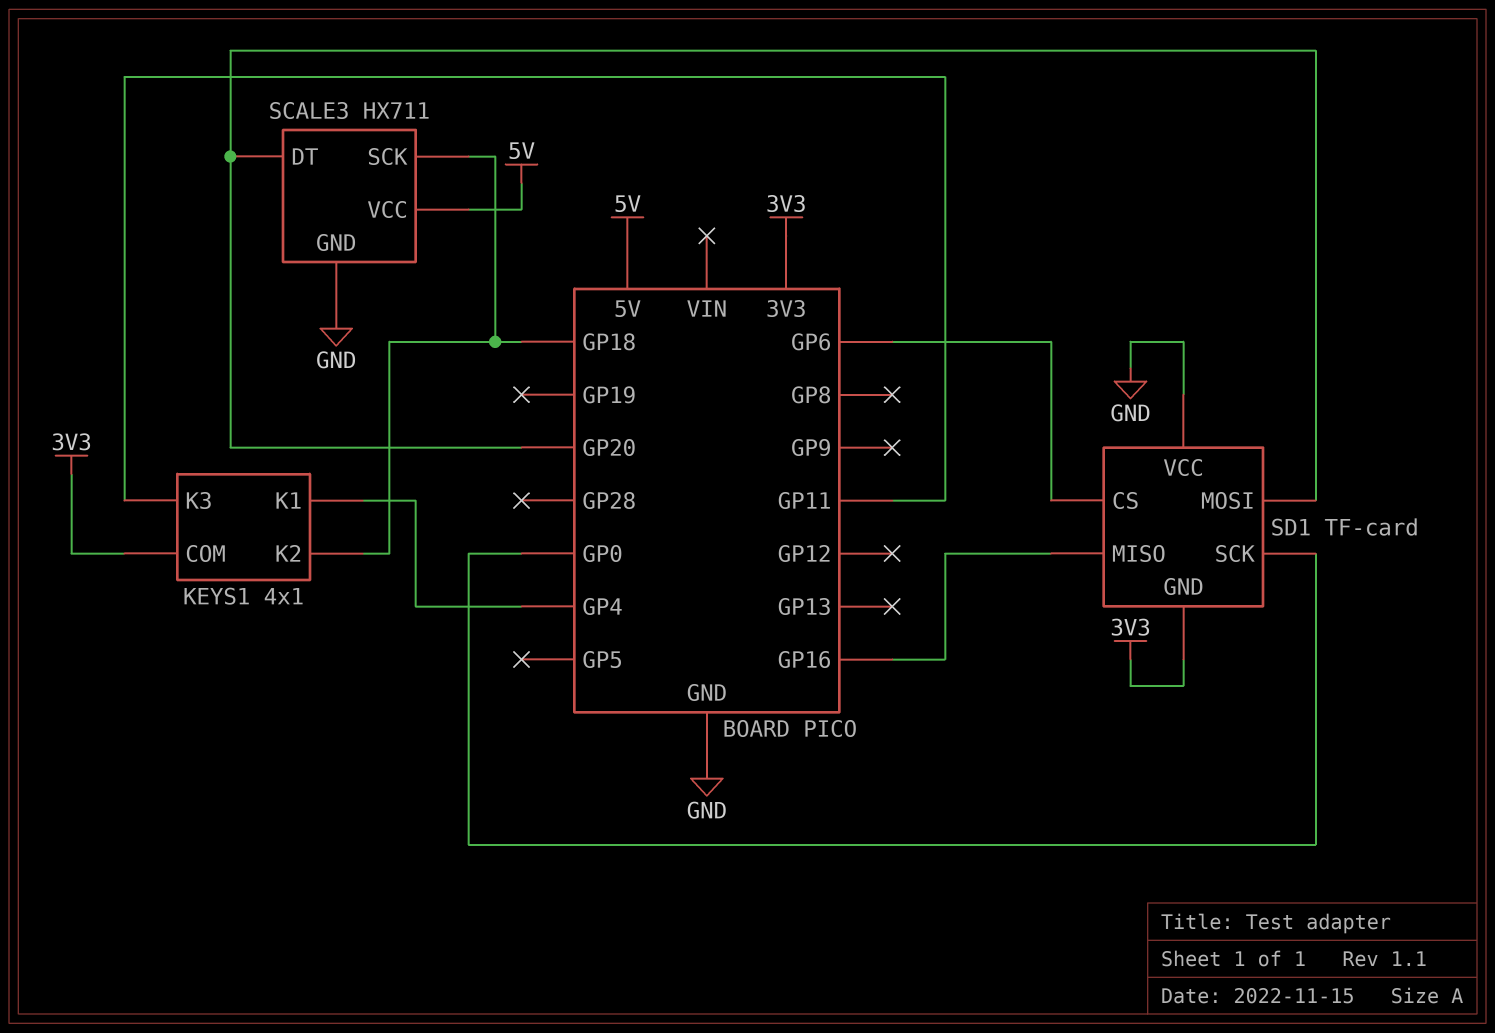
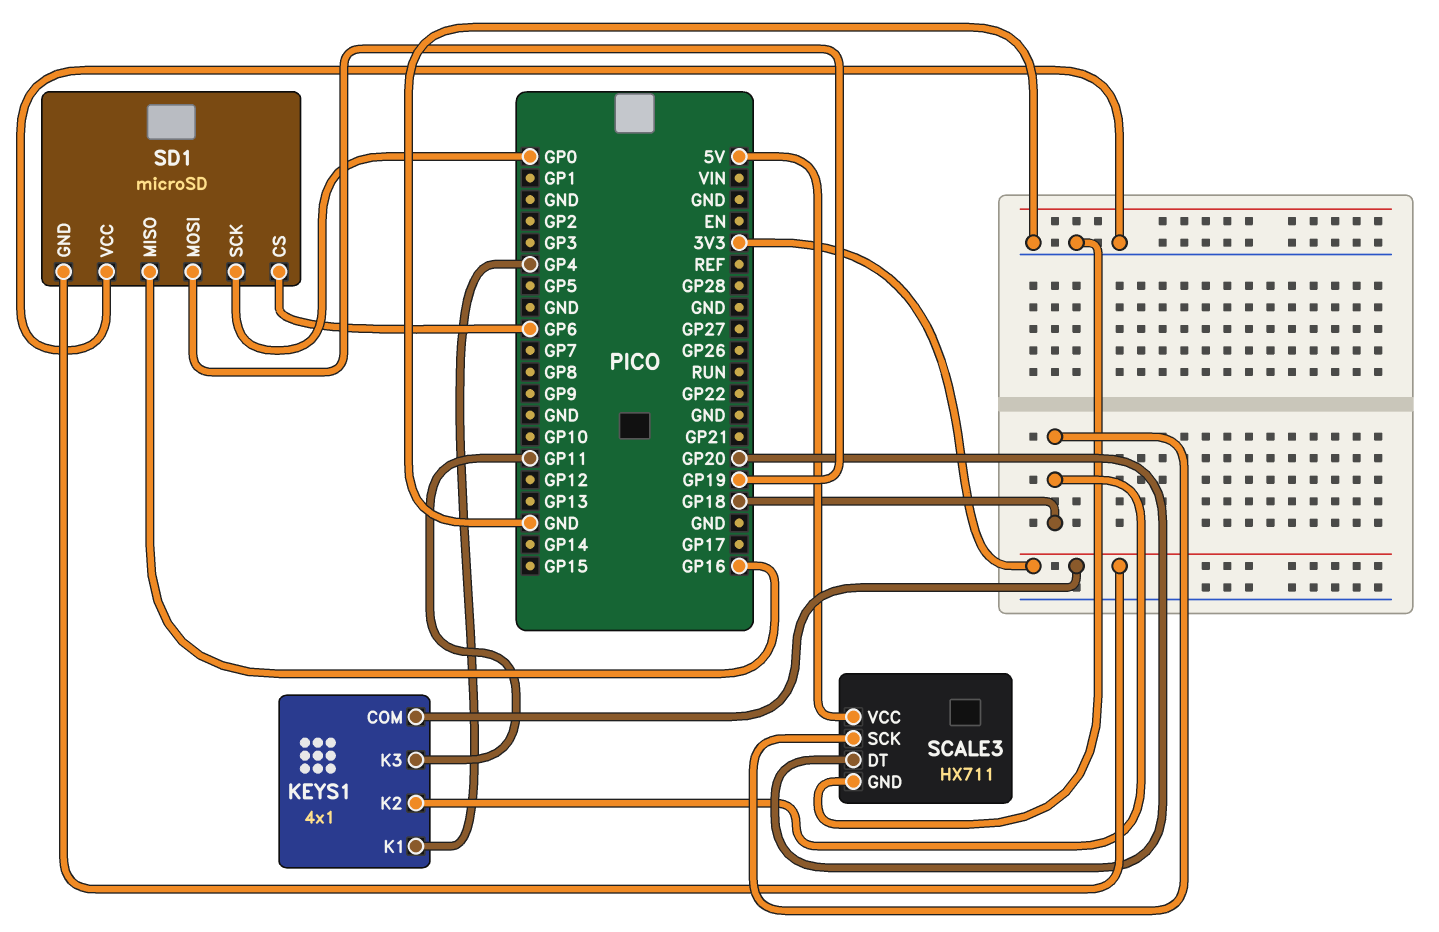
SD1: TF-card -> microSD
SD1 pin MOSI: GP20 -> GP19

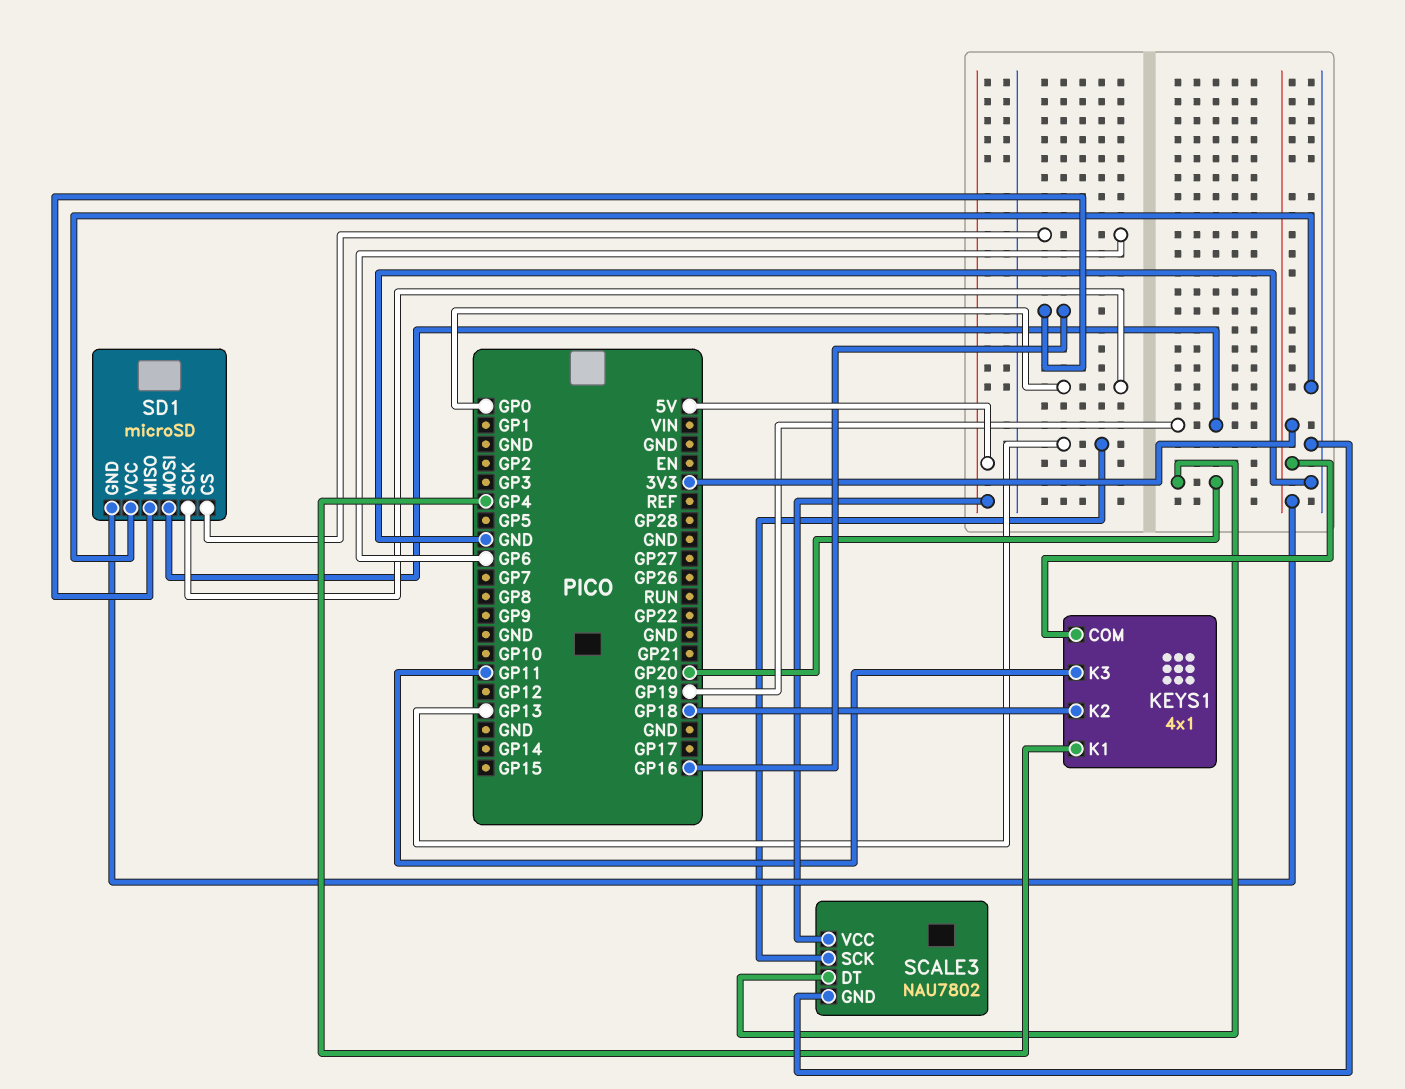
SCALE3: HX711 -> NAU7802
SCALE3 pin SCK: GP18 -> GP13

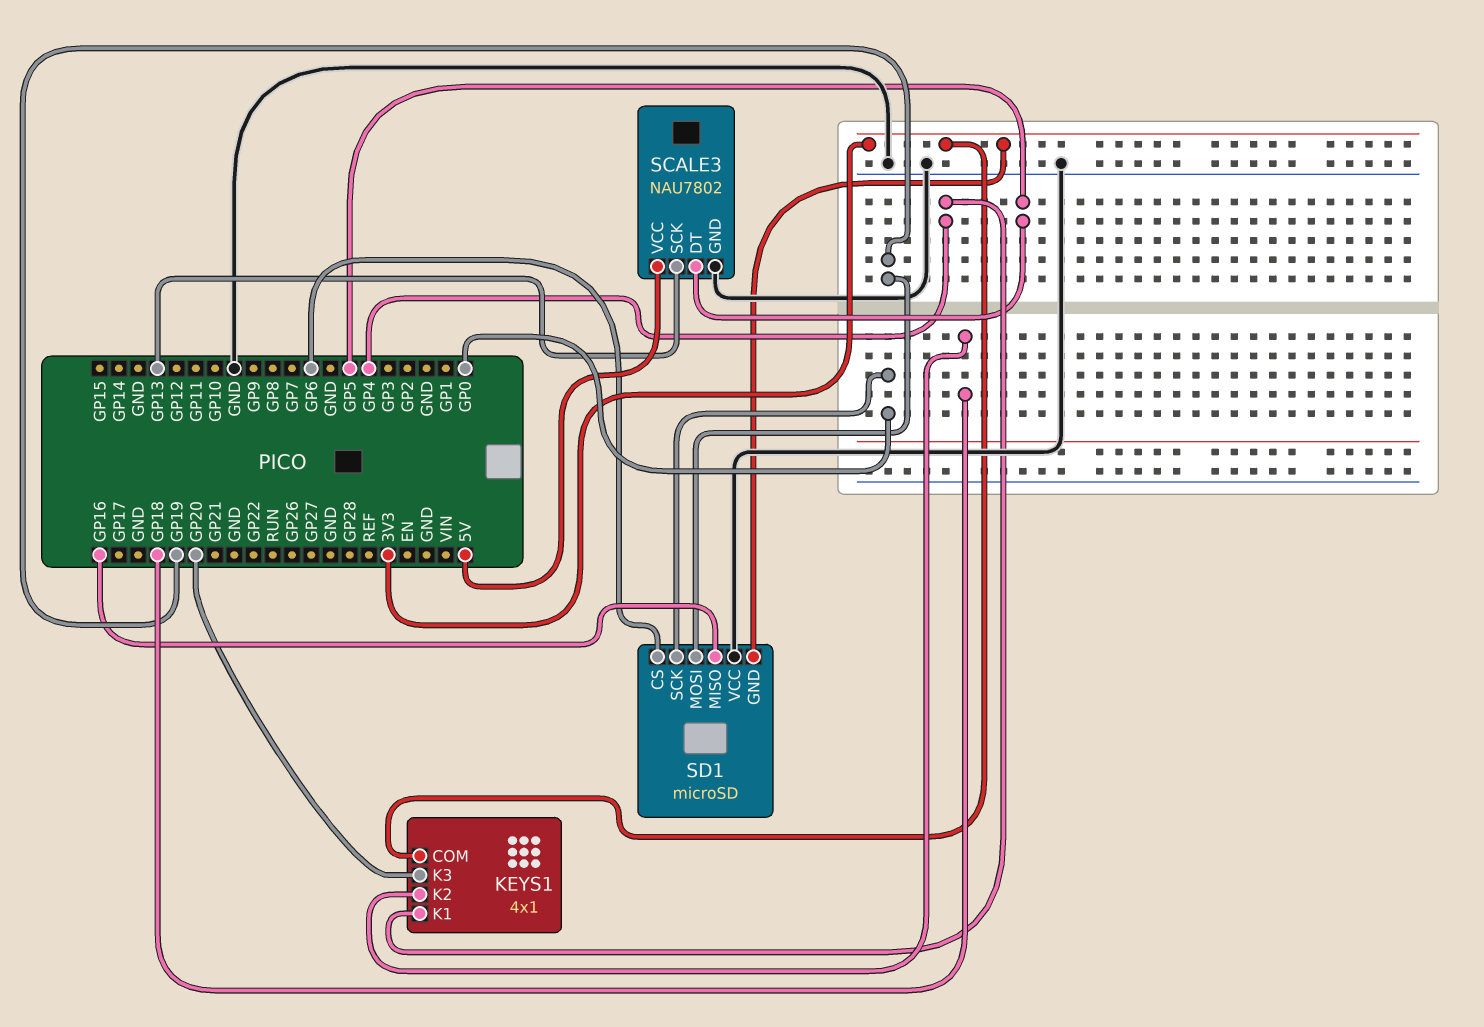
KEYS1 pin K3: GP11 -> GP20
SCALE3 pin DT: GP20 -> GP5

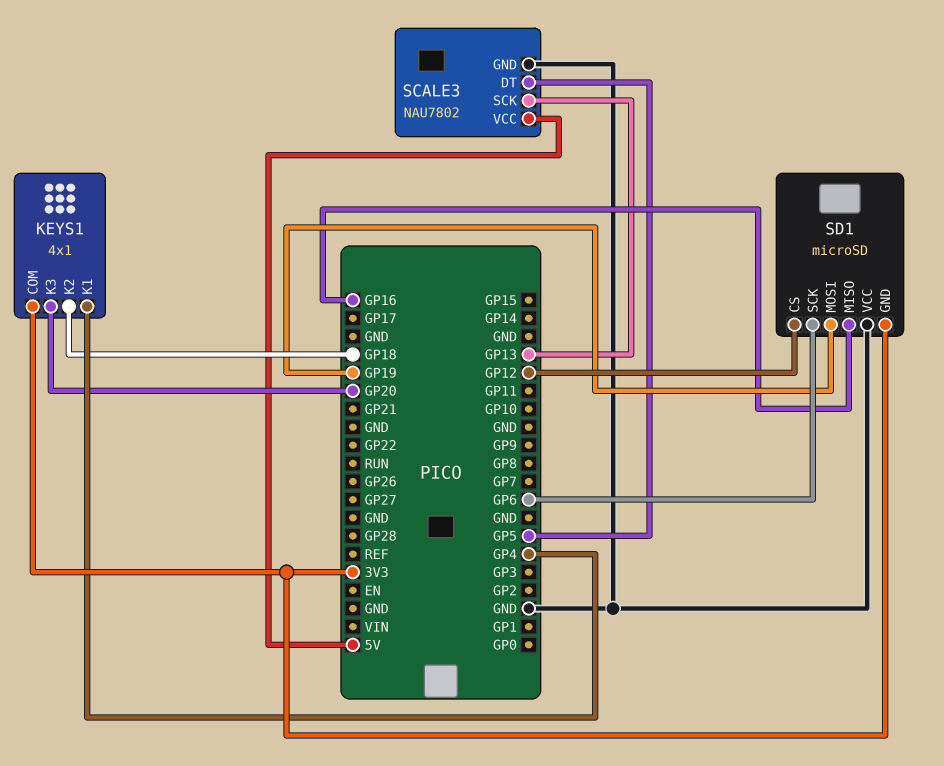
SD1 pin CS: GP6 -> GP12
SD1 pin SCK: GP0 -> GP6

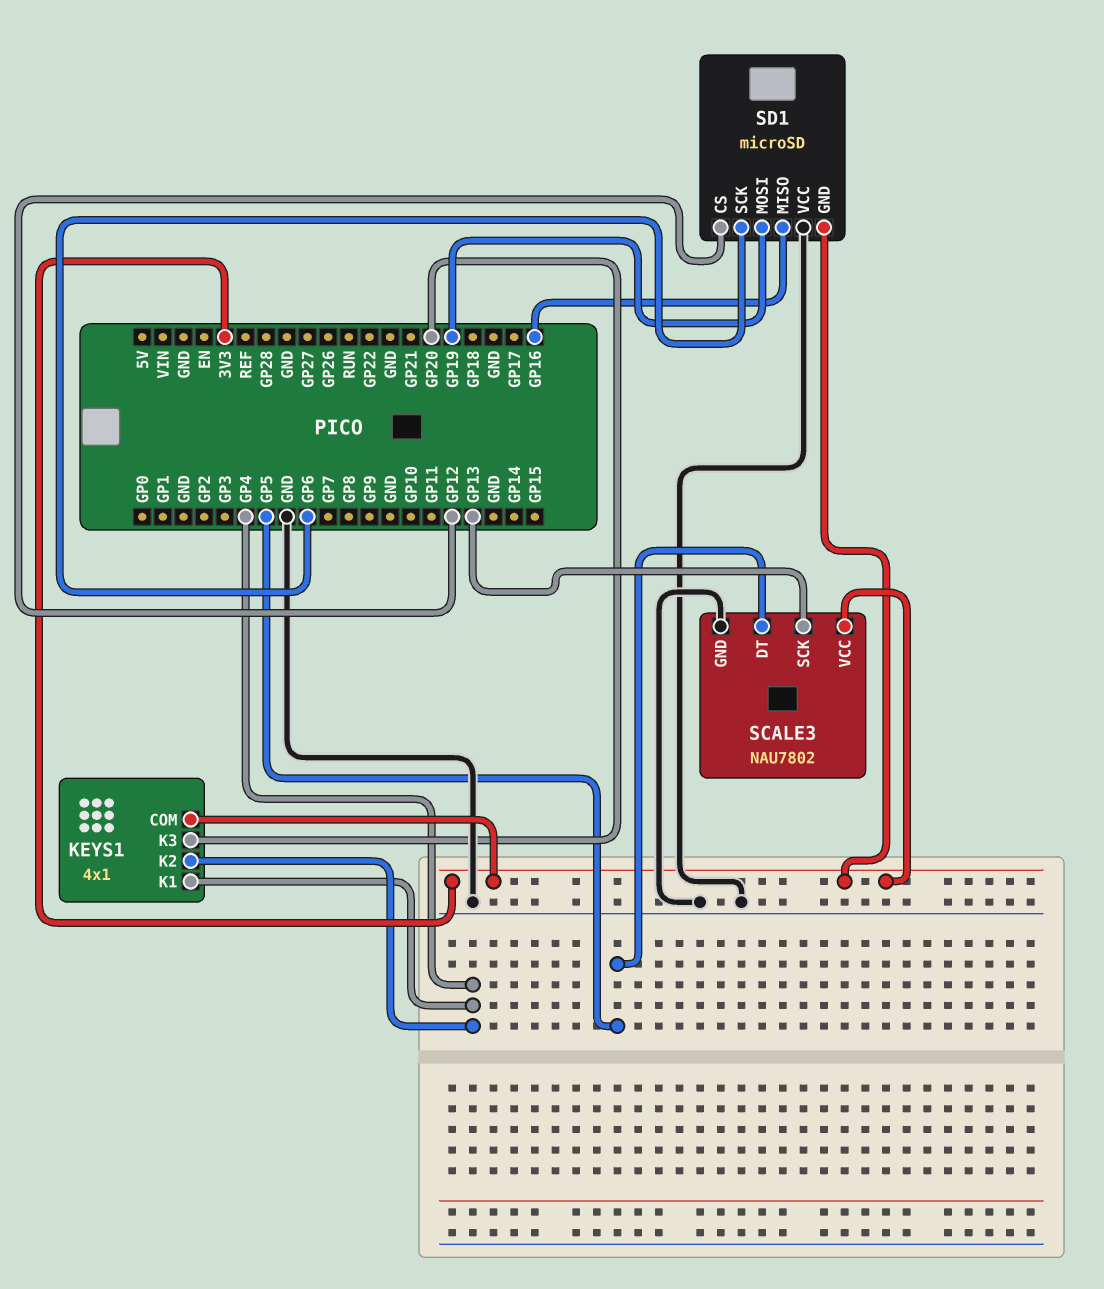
KEYS1 pin K2: GP18 -> GP4
SCALE3 pin VCC: 5V -> 3V3

